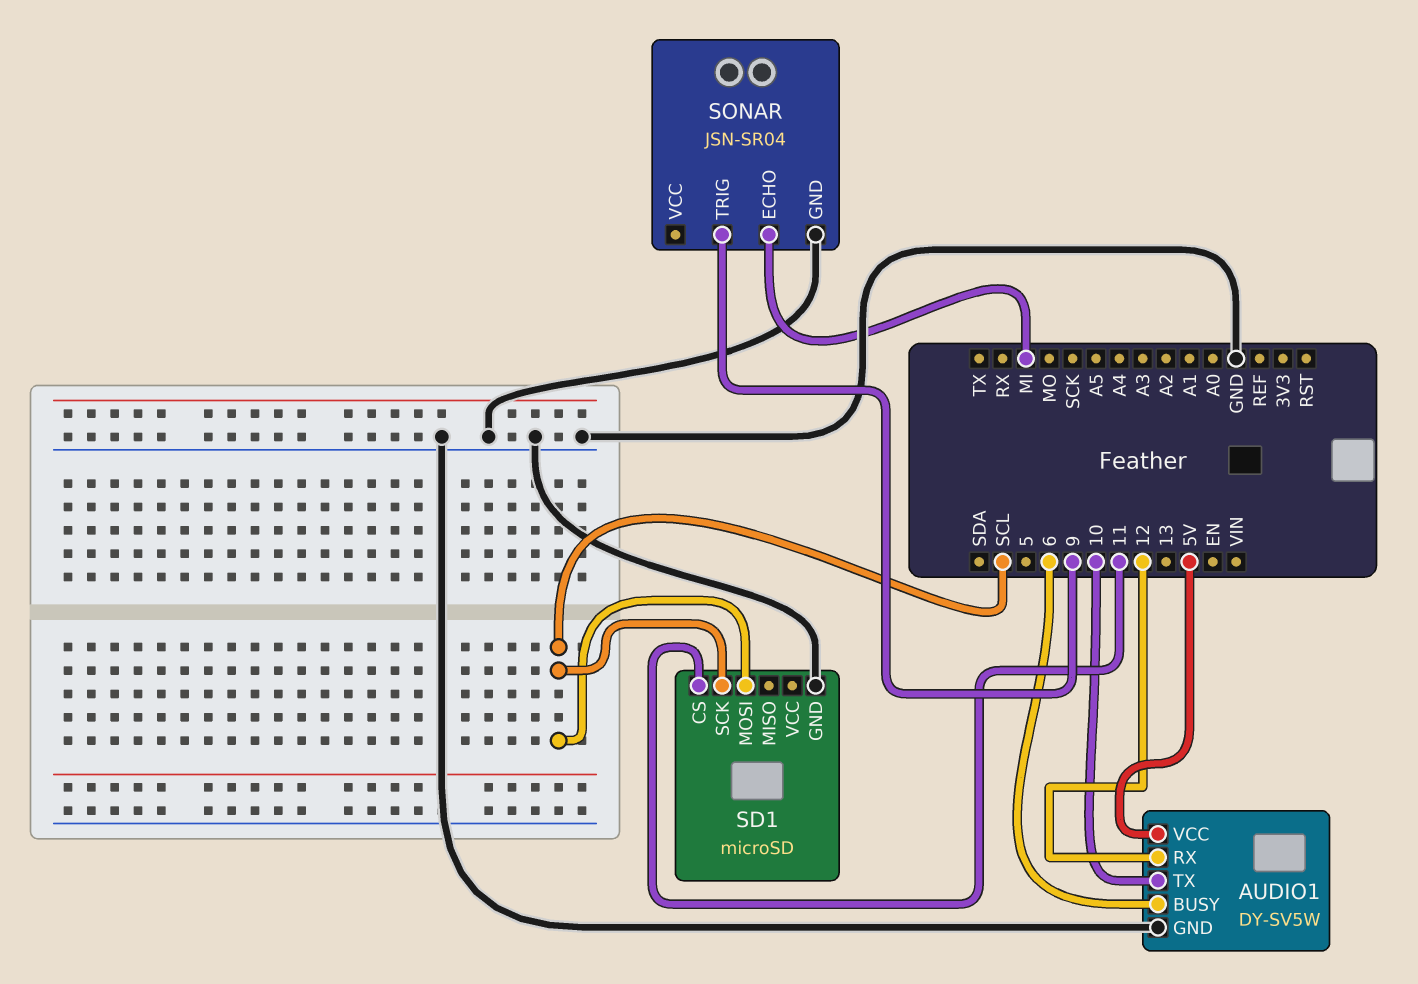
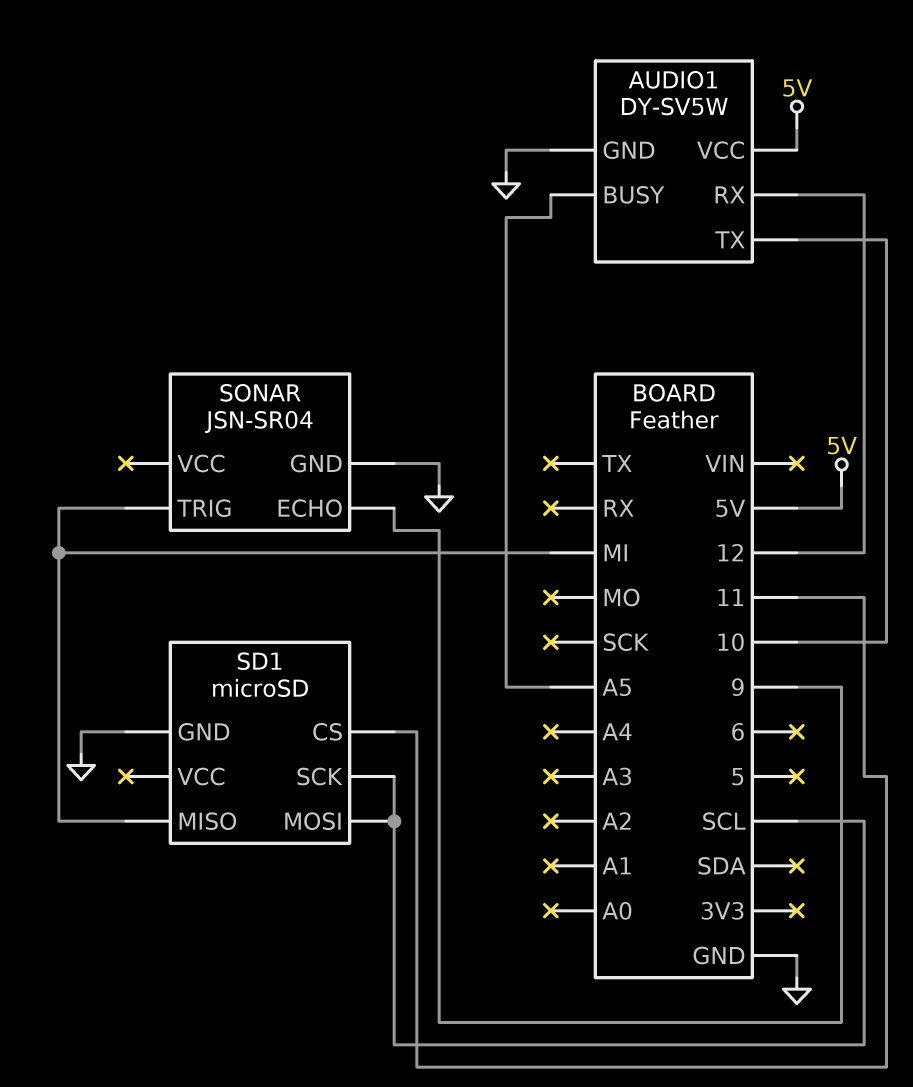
AUDIO1 pin BUSY: 6 -> A5
SD1 pin MISO: none -> MI
SONAR pin ECHO: MI -> 9
SONAR pin TRIG: 9 -> MI

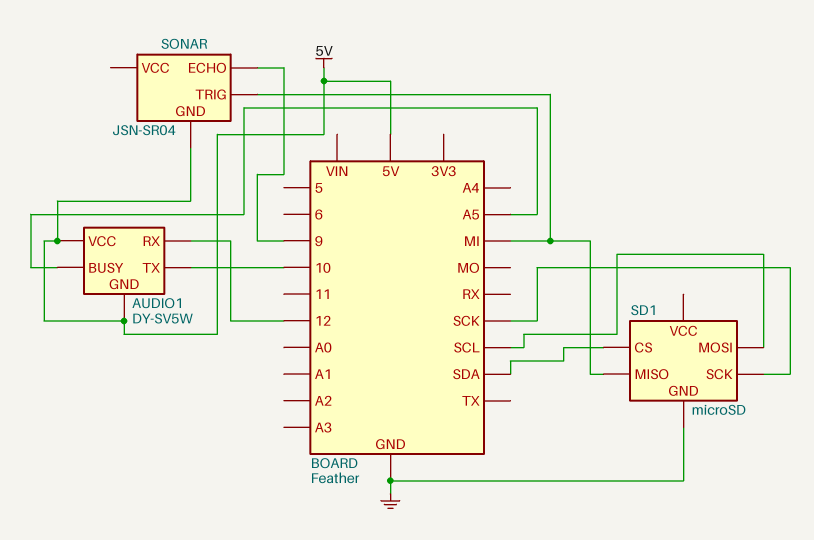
AUDIO1 pin GND: GND -> 5V
SD1 pin CS: 11 -> SDA
SD1 pin SCK: SCL -> SCK
SONAR pin GND: GND -> 5V

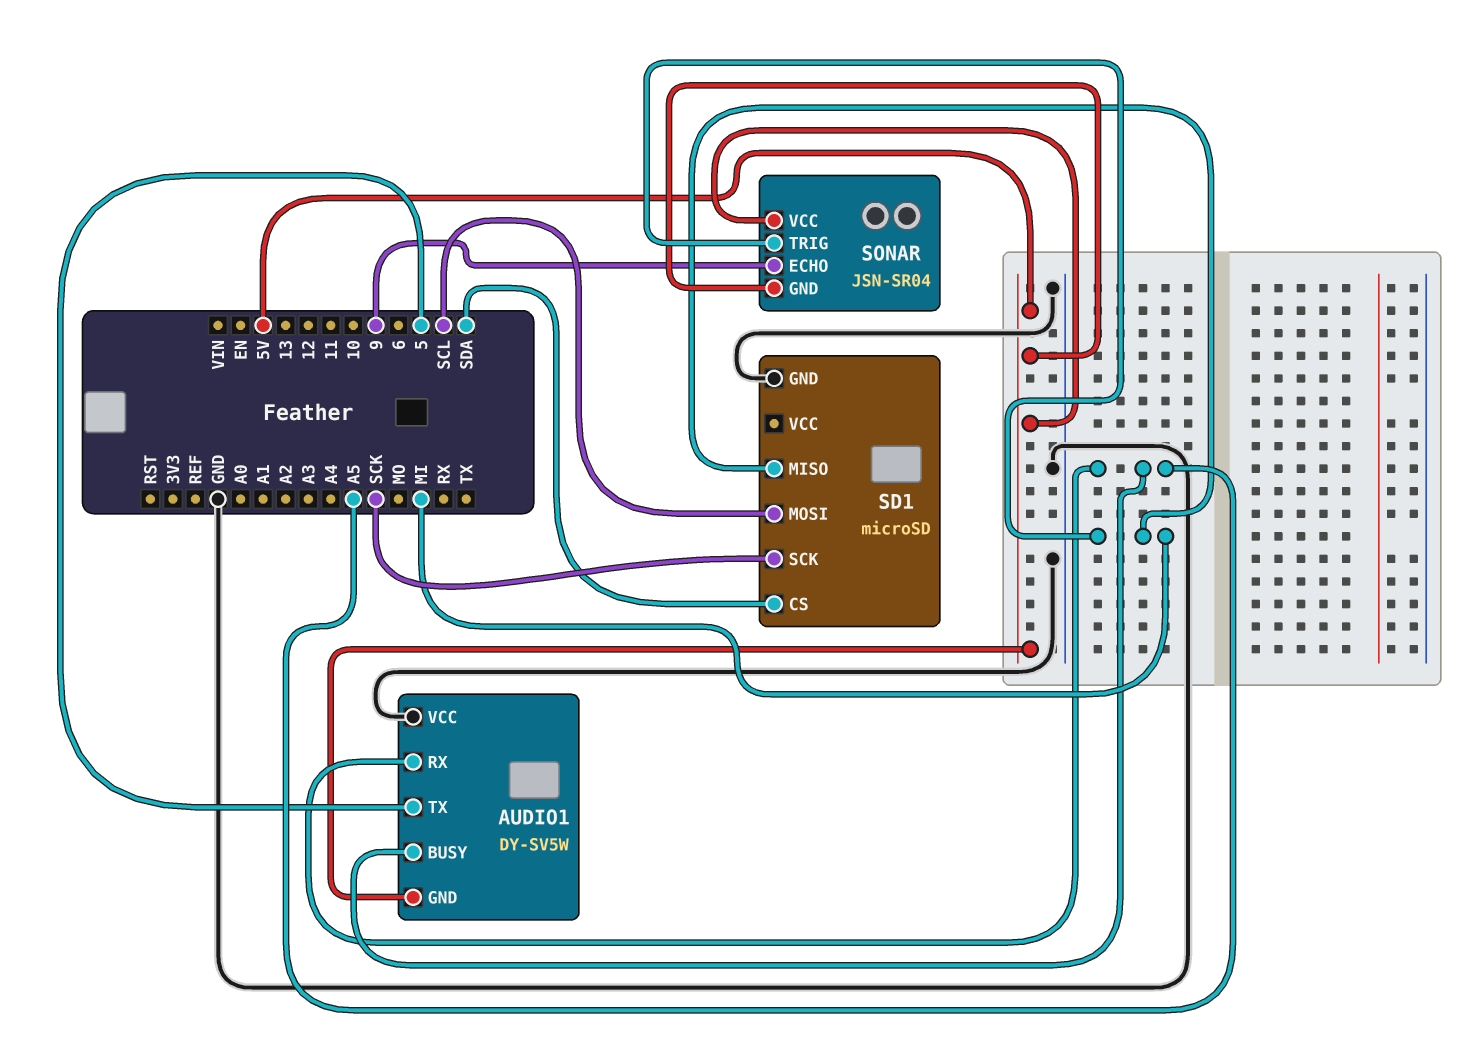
AUDIO1 pin RX: 12 -> A5
AUDIO1 pin TX: 10 -> 5
AUDIO1 pin VCC: 5V -> GND
SONAR pin VCC: none -> 5V

